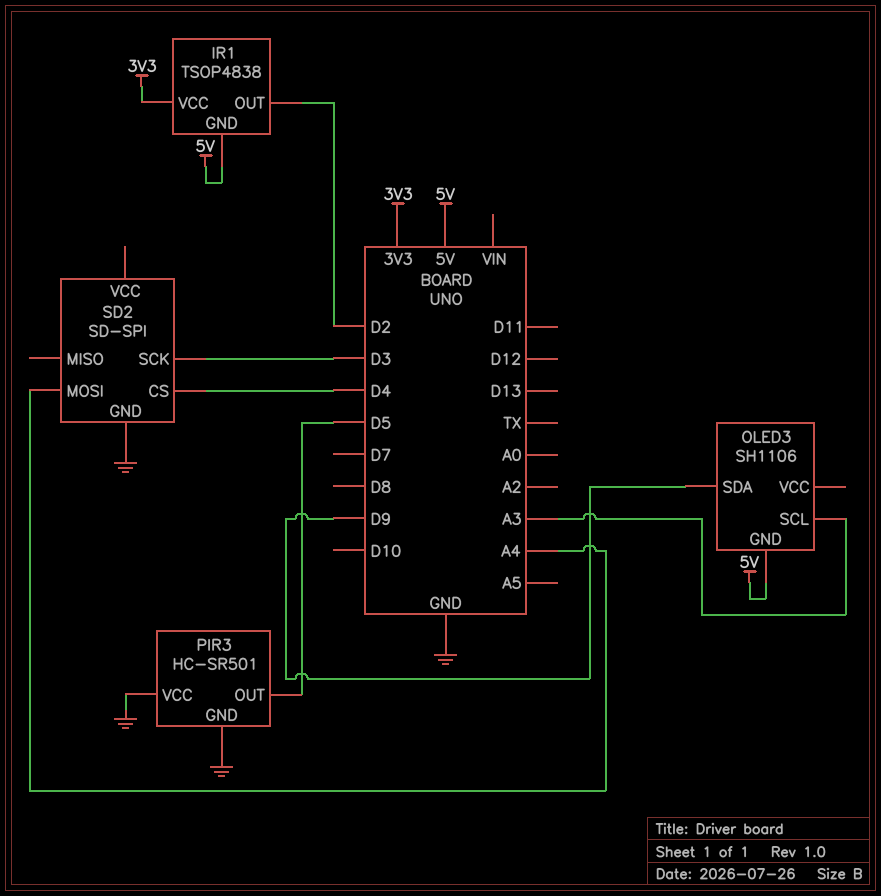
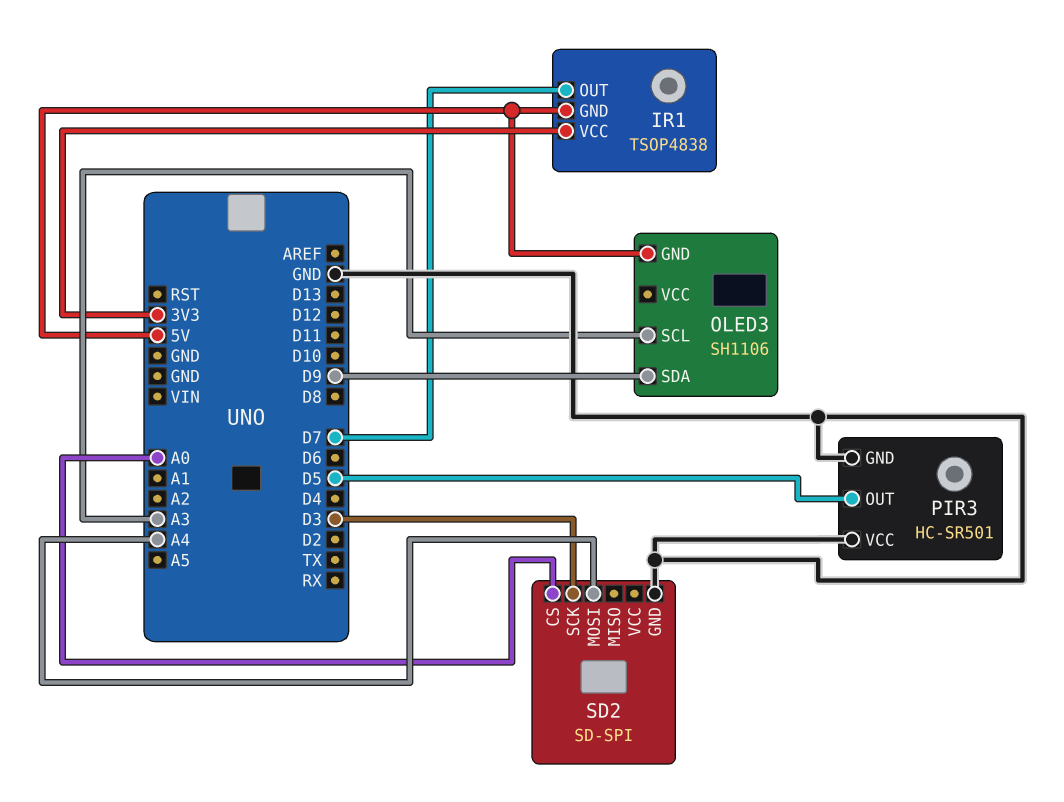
IR1 pin OUT: D2 -> D7
SD2 pin CS: D4 -> A0

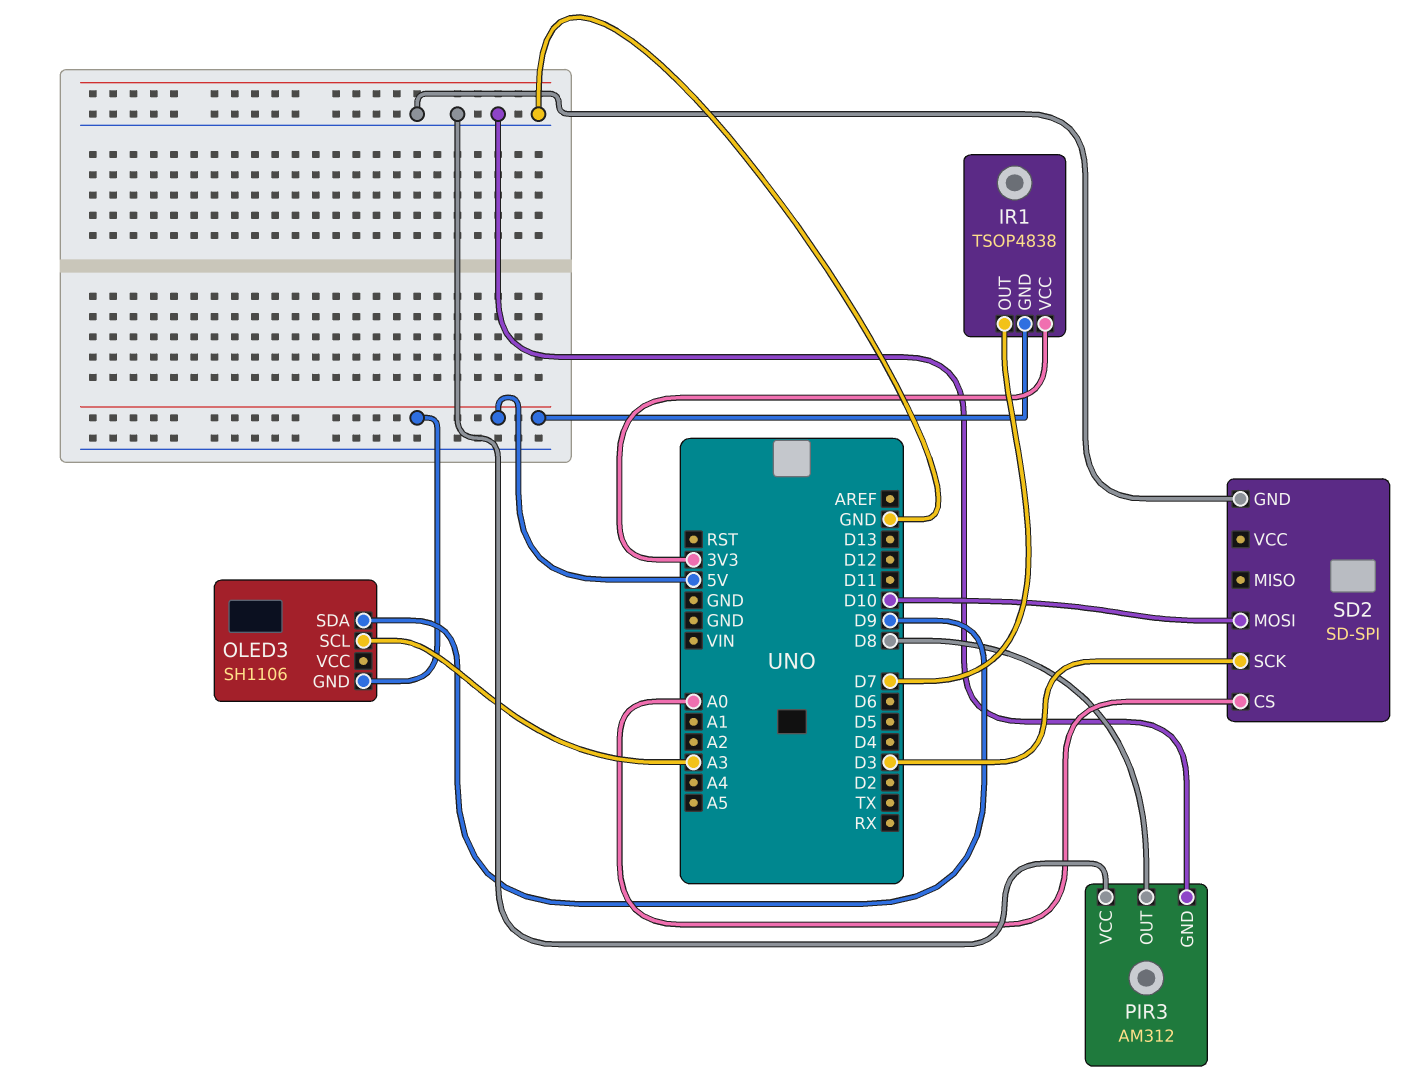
PIR3: HC-SR501 -> AM312
PIR3 pin OUT: D5 -> D8
SD2 pin MOSI: A4 -> D10

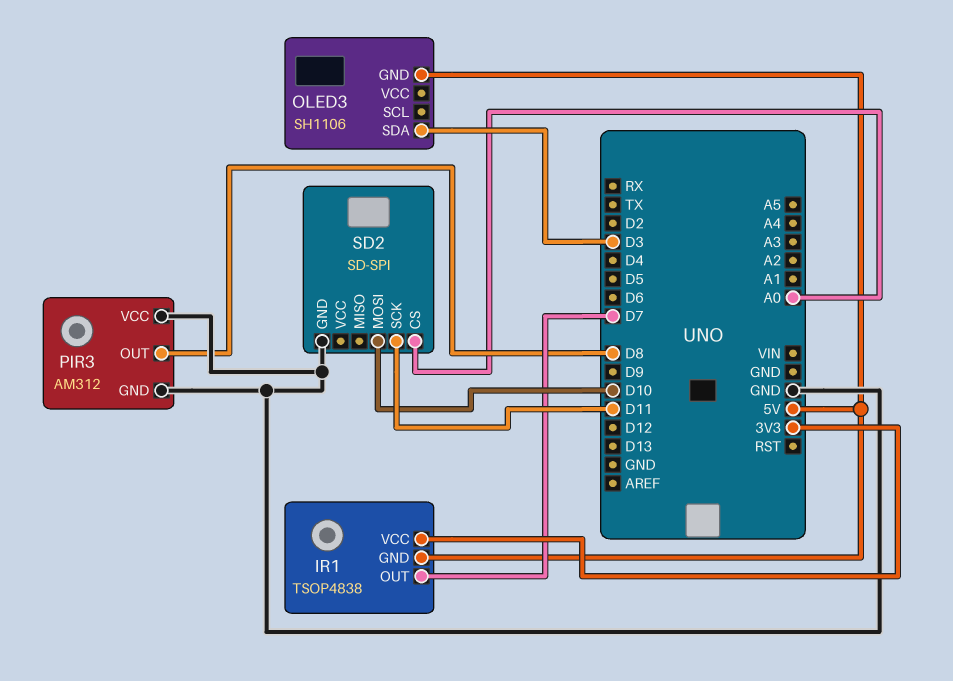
OLED3 pin SCL: A3 -> none
OLED3 pin SDA: D9 -> D3
SD2 pin SCK: D3 -> D11

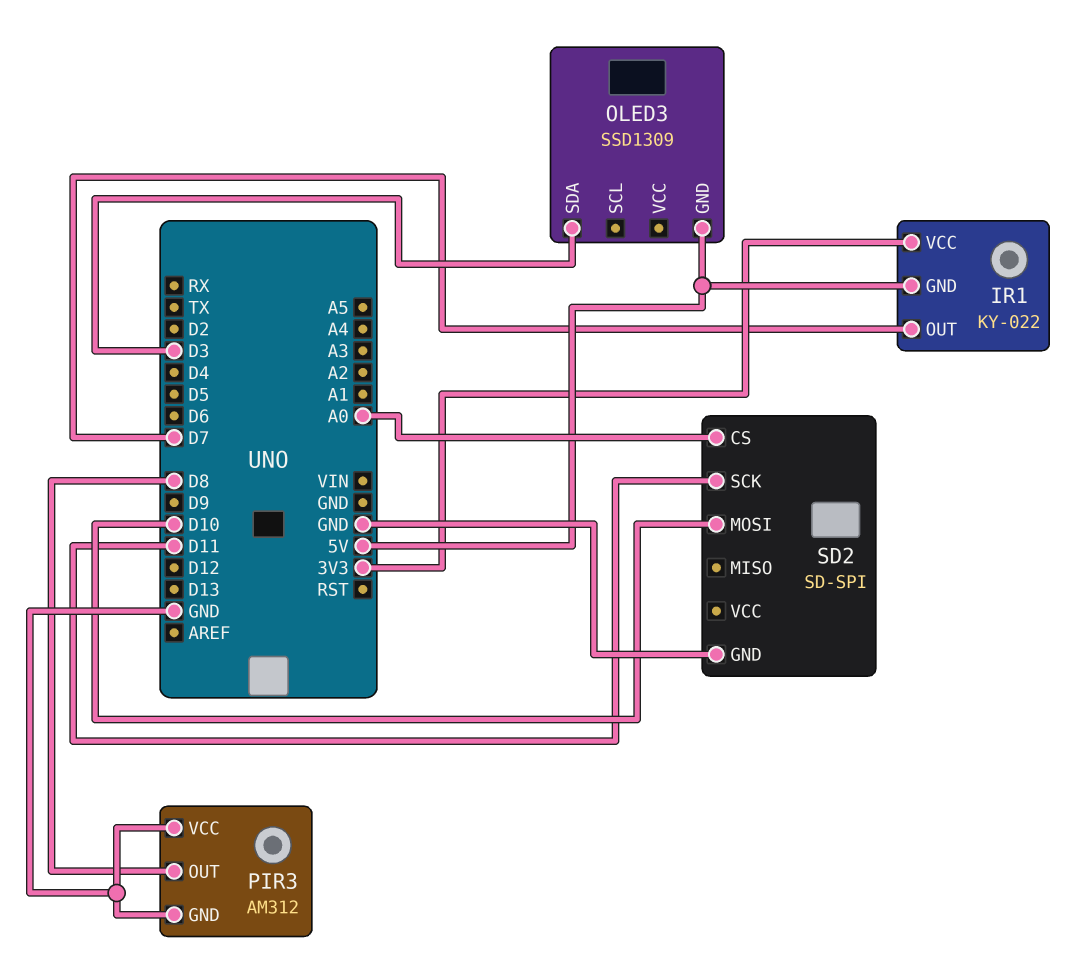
IR1: TSOP4838 -> KY-022
OLED3: SH1106 -> SSD1309

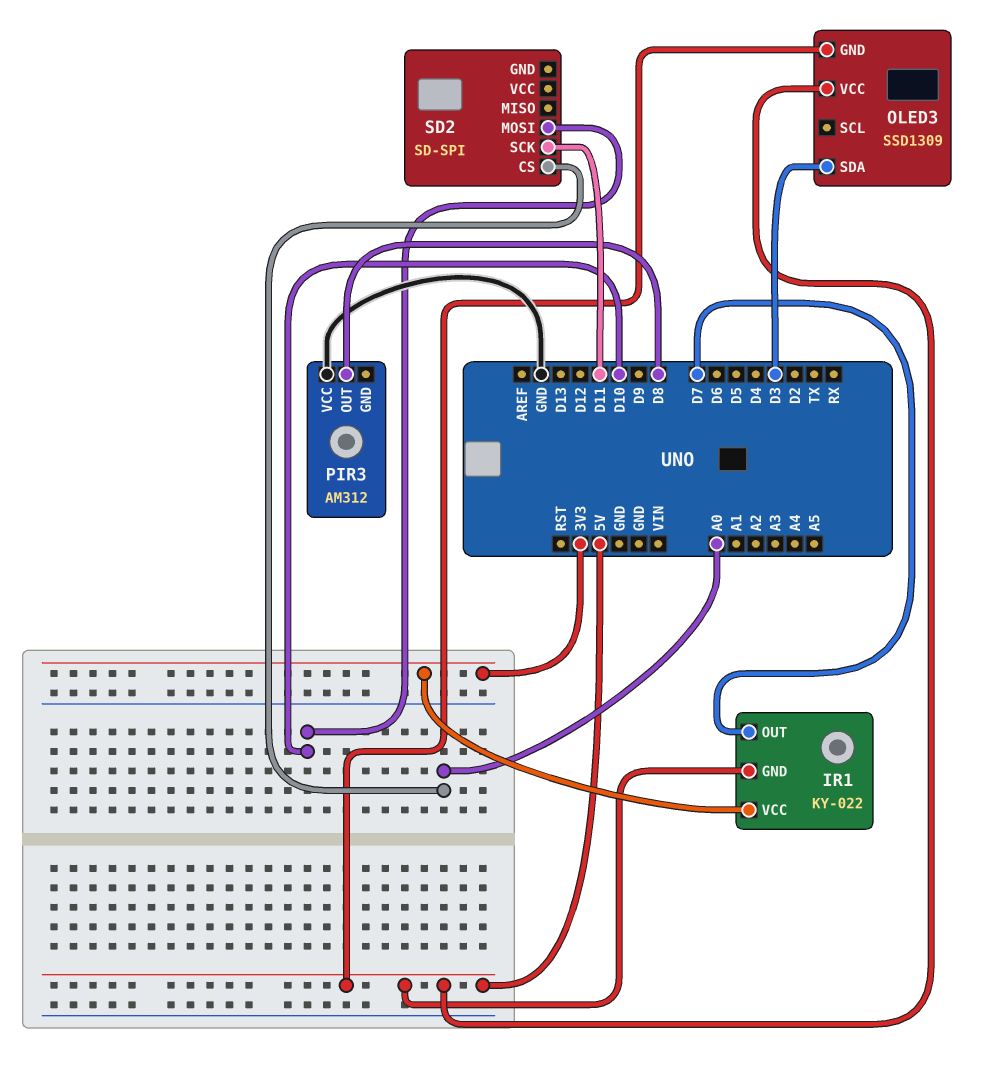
OLED3 pin VCC: none -> 5V
PIR3 pin GND: GND -> none
SD2 pin GND: GND -> none

